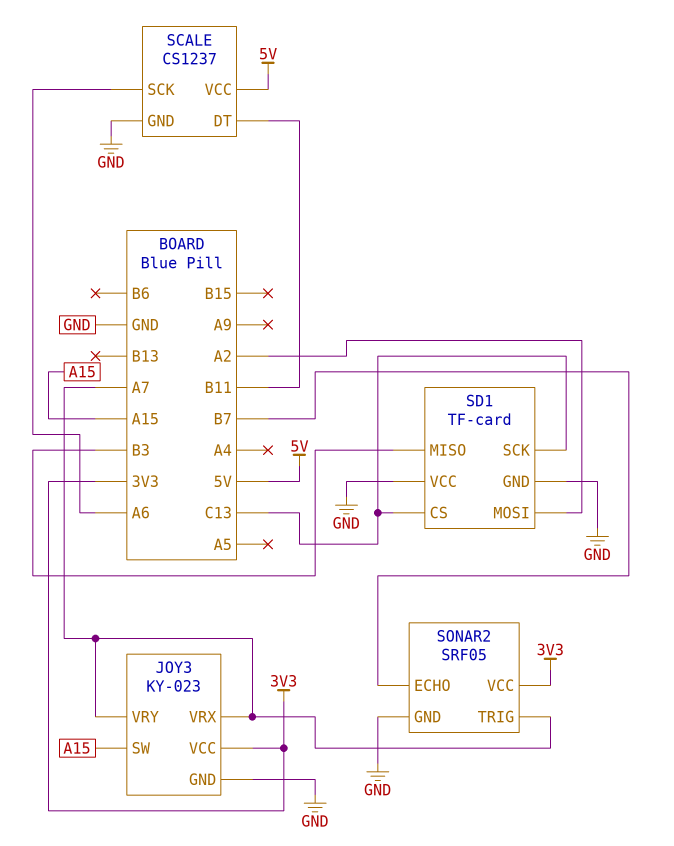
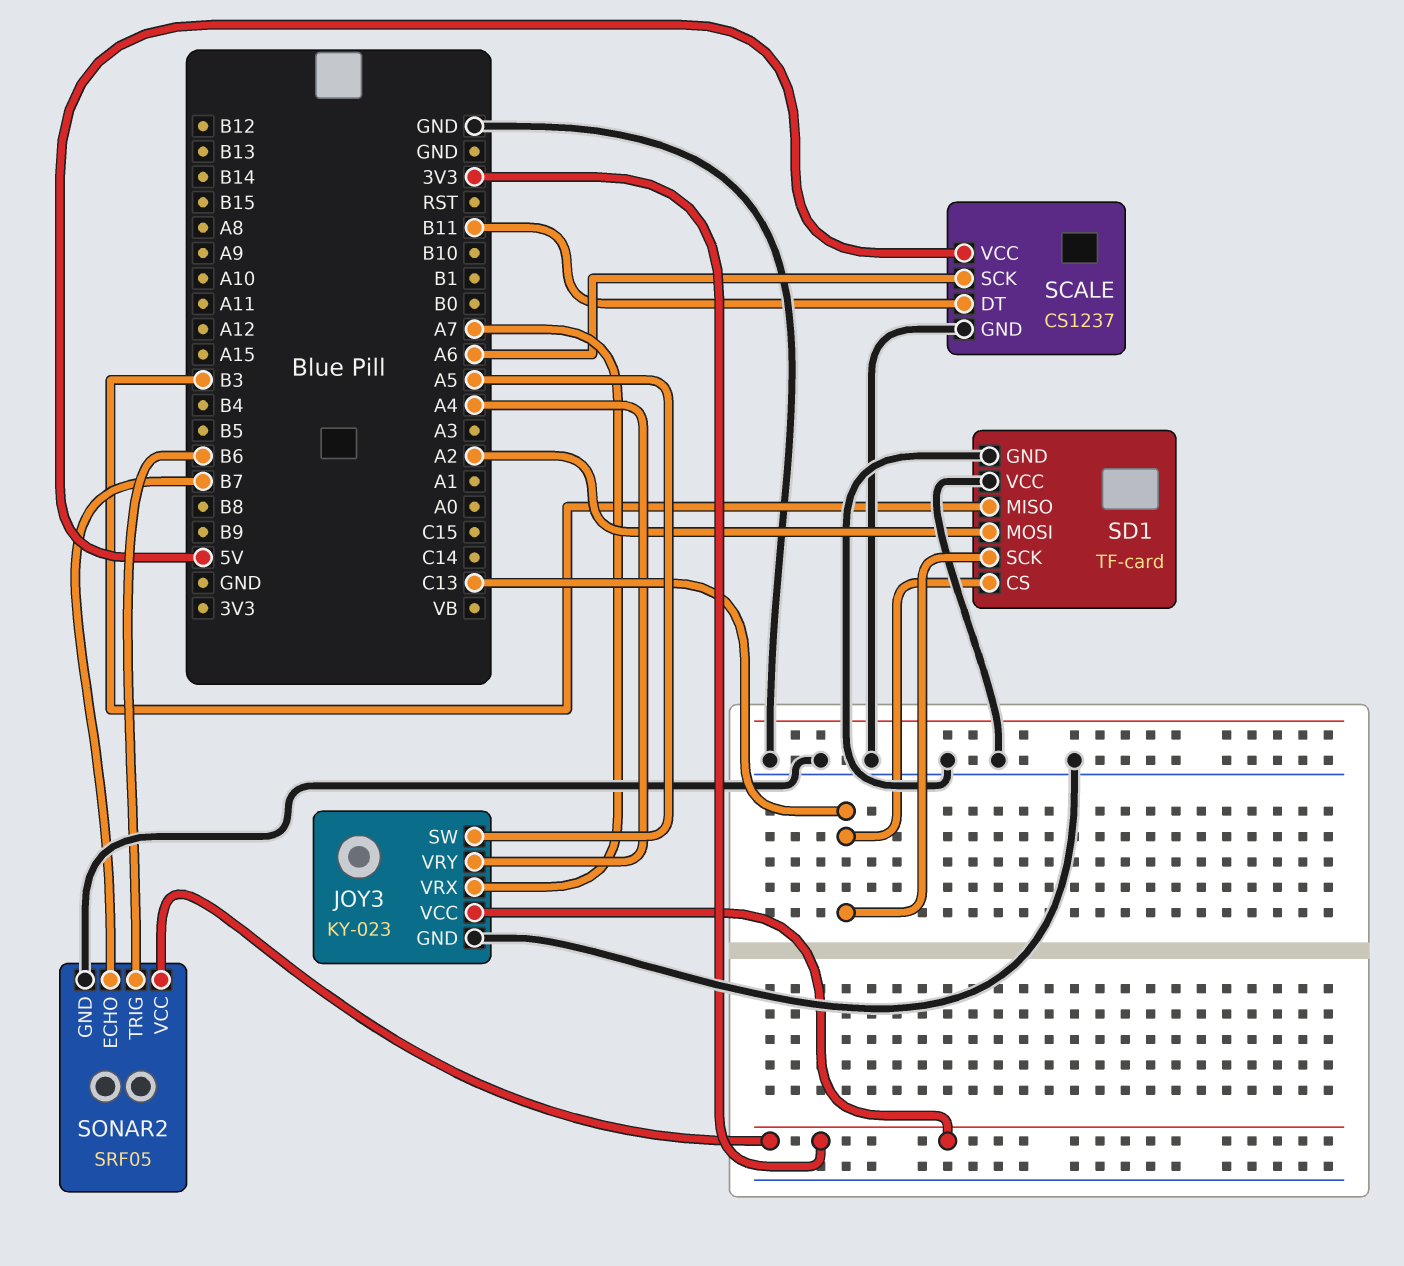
JOY3 pin SW: A15 -> A5
JOY3 pin VRY: A7 -> A4
SONAR2 pin TRIG: A7 -> B6

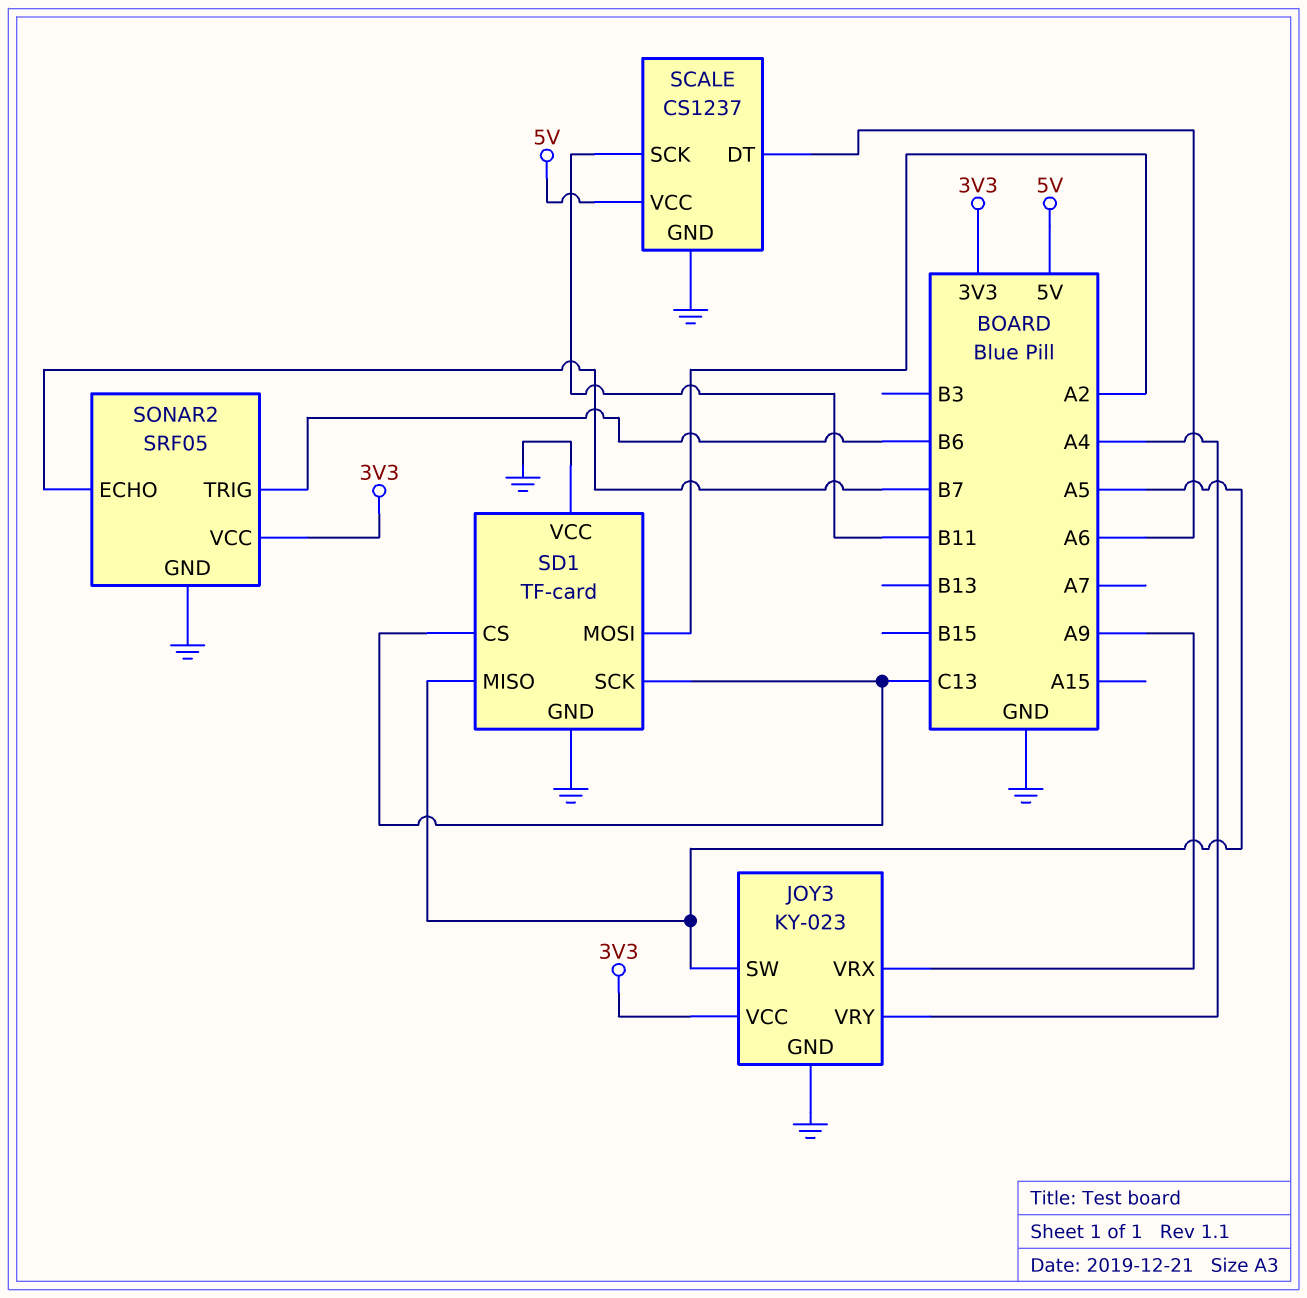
JOY3 pin VRX: A7 -> A9
SCALE pin DT: B11 -> A6
SCALE pin SCK: A6 -> B11
SD1 pin MISO: B3 -> A5

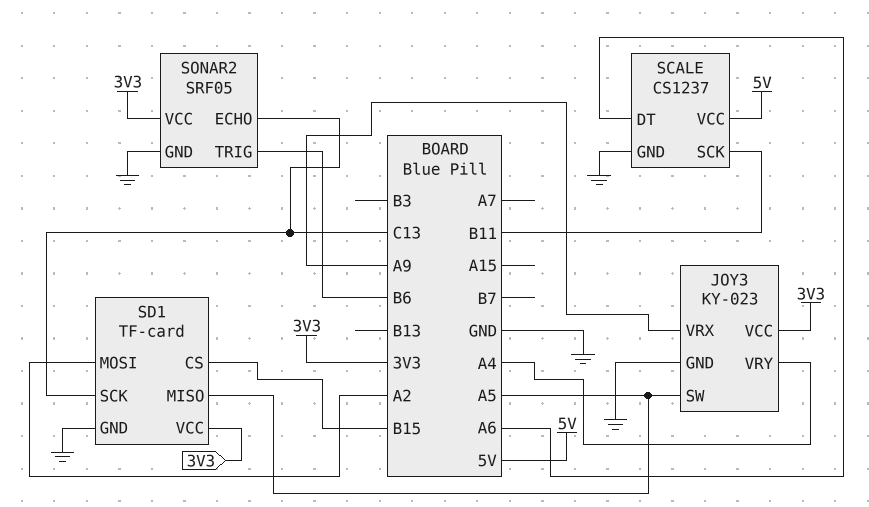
SD1 pin CS: C13 -> B15
SD1 pin VCC: GND -> 3V3
SONAR2 pin ECHO: B7 -> C13

